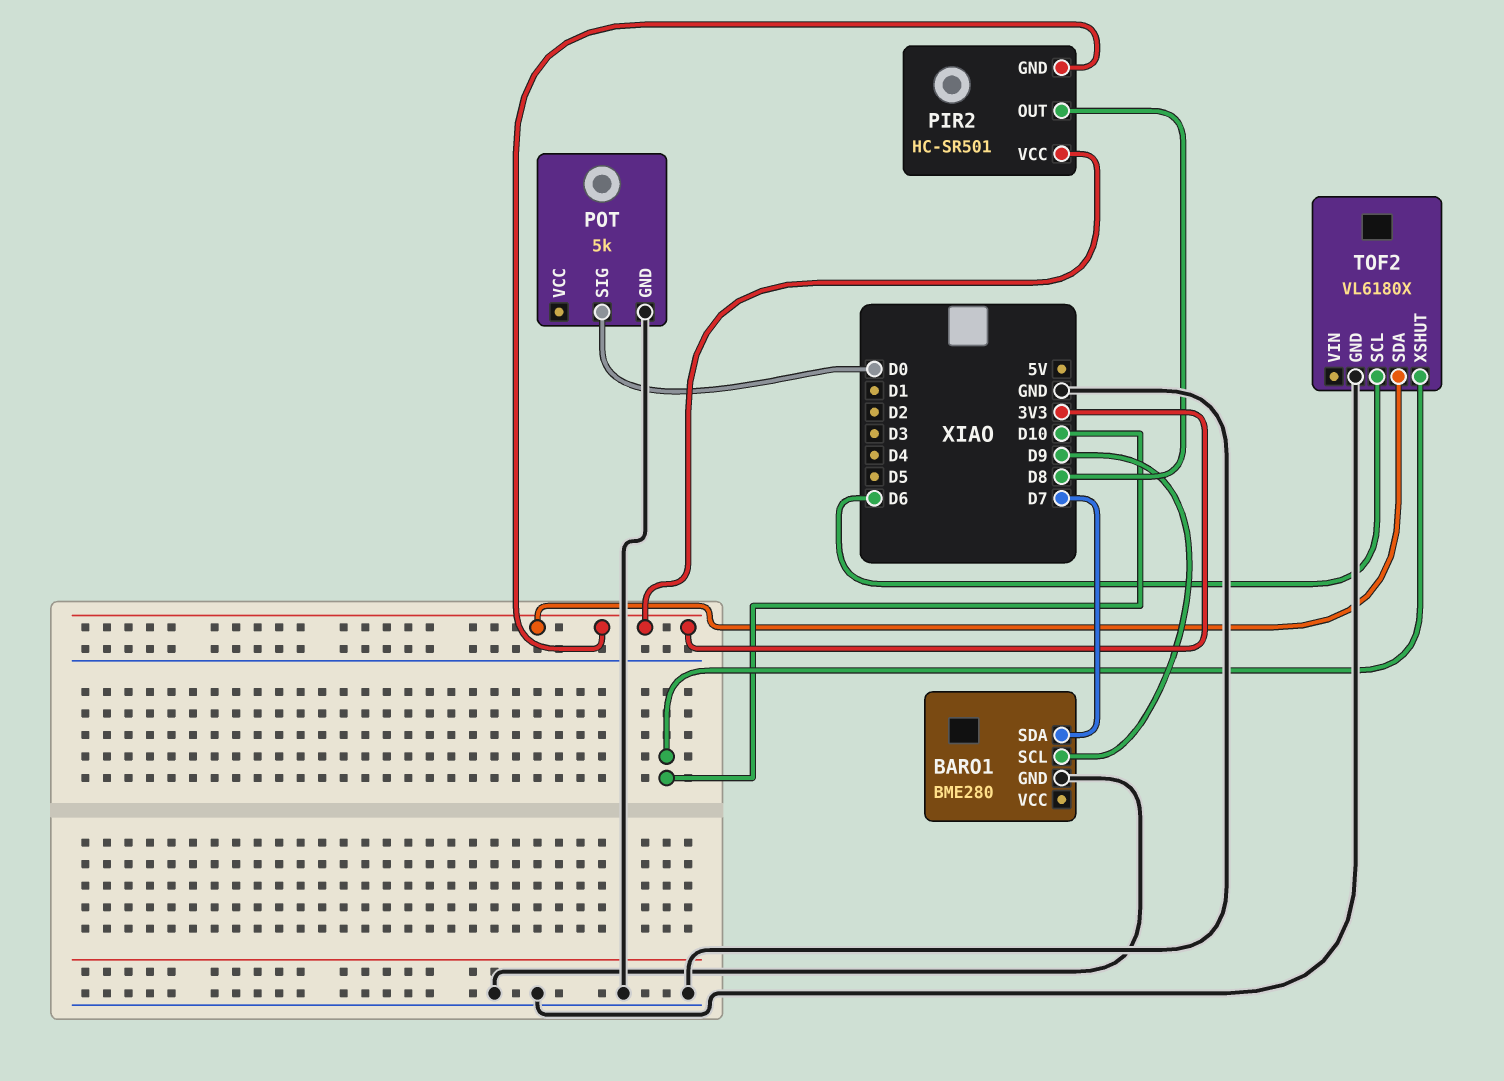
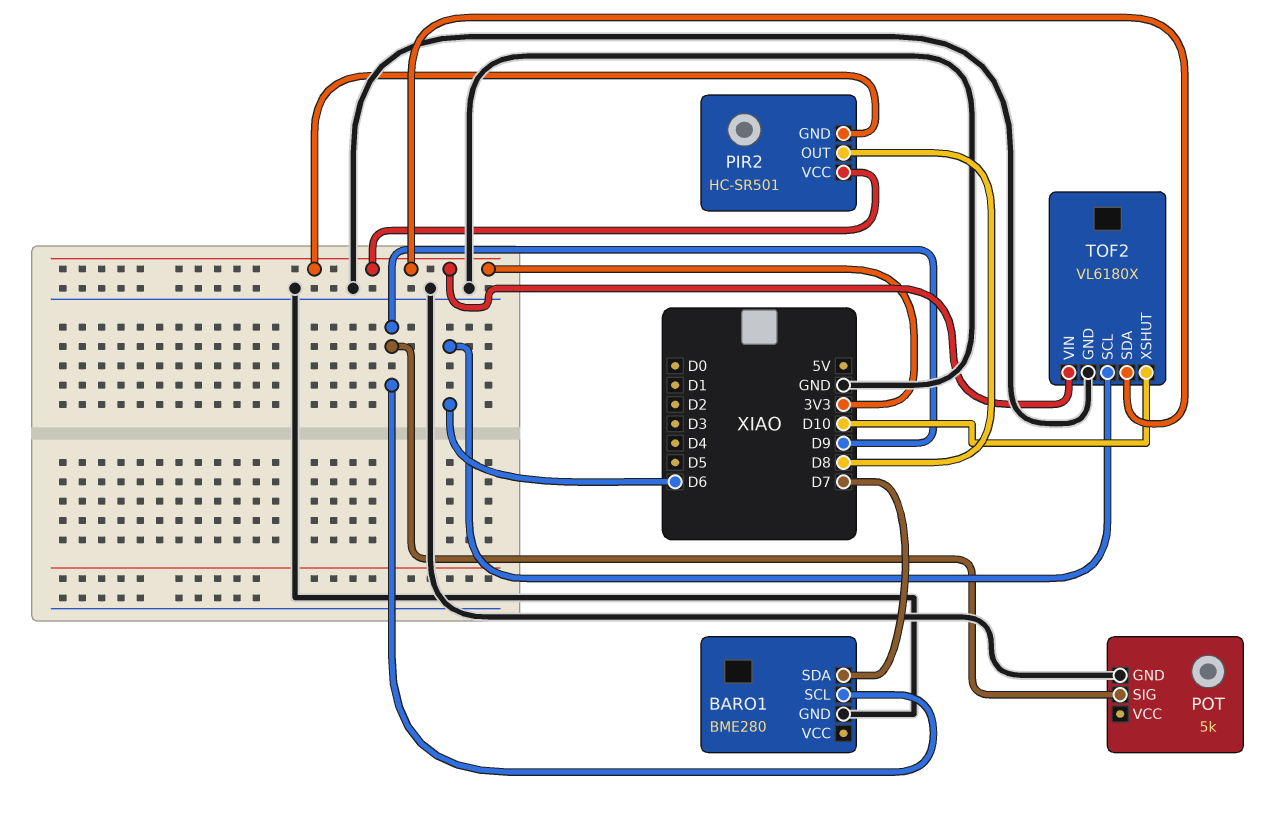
POT pin SIG: D0 -> D9
TOF2 pin VIN: none -> 3V3

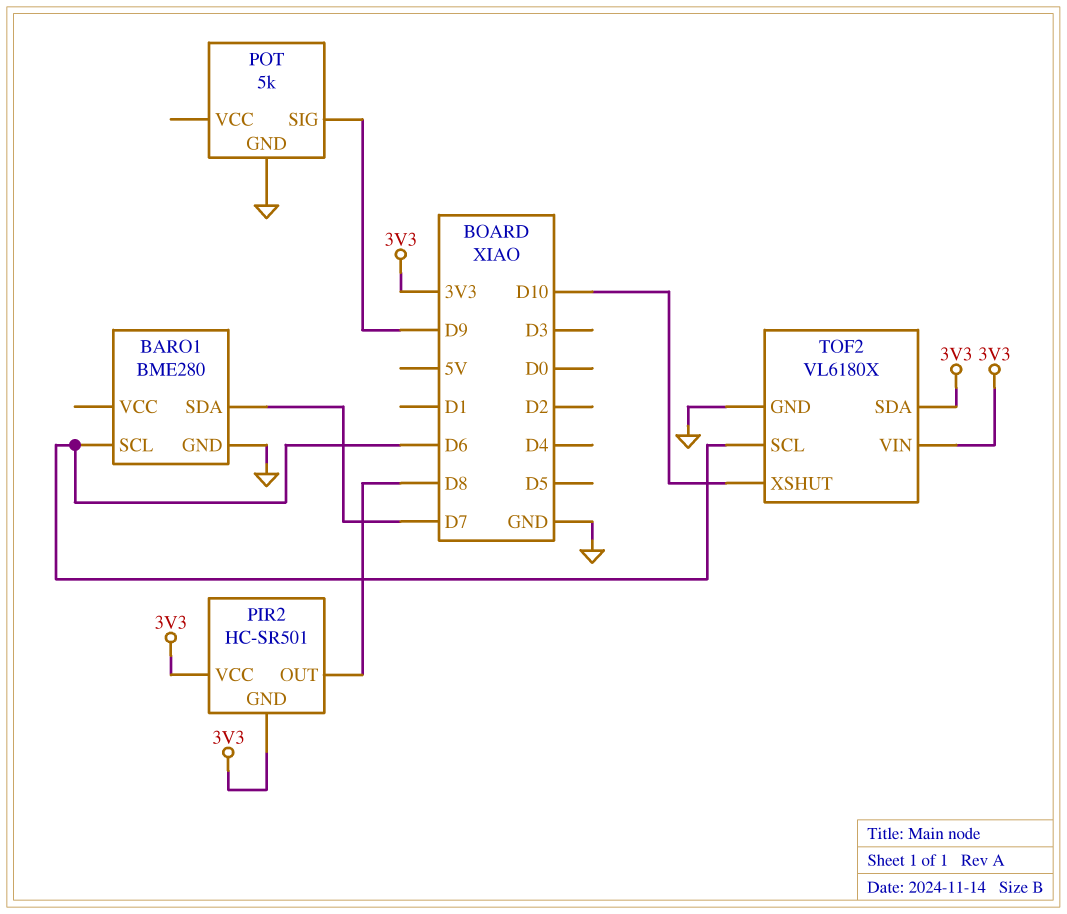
BARO1 pin SCL: D9 -> D6

